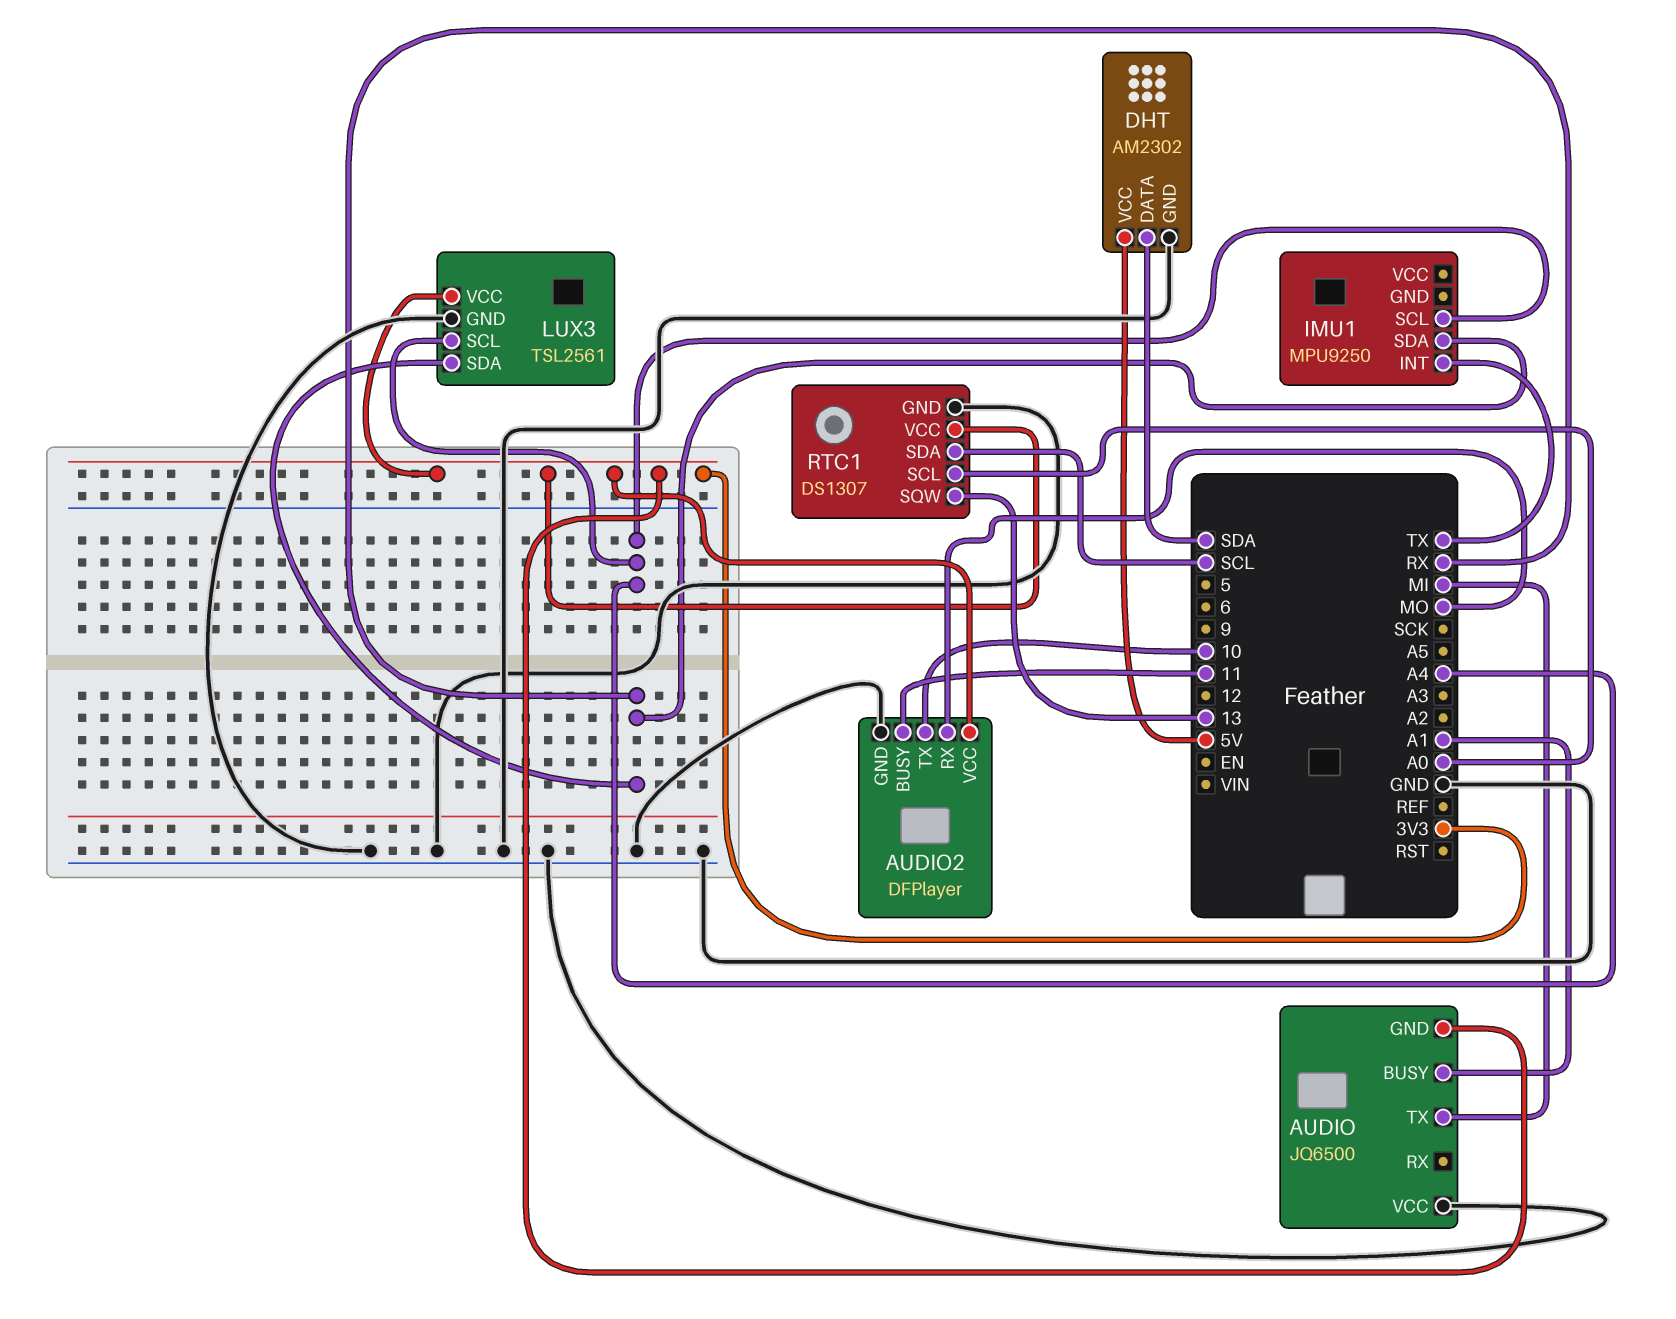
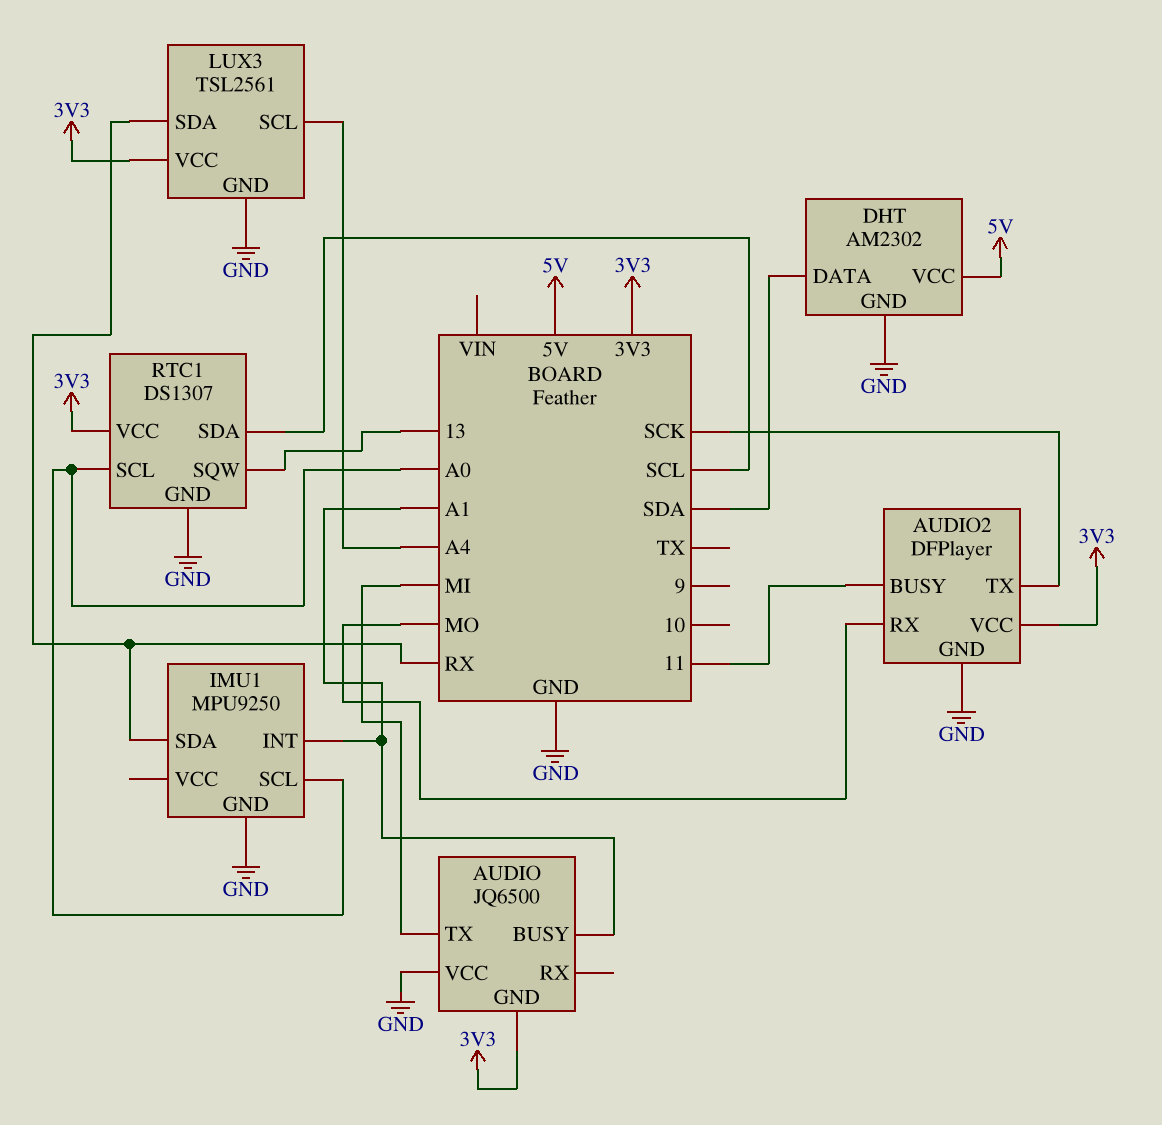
AUDIO2 pin TX: 10 -> SCK
IMU1 pin GND: none -> GND
IMU1 pin INT: TX -> A1
IMU1 pin SCL: A4 -> A0

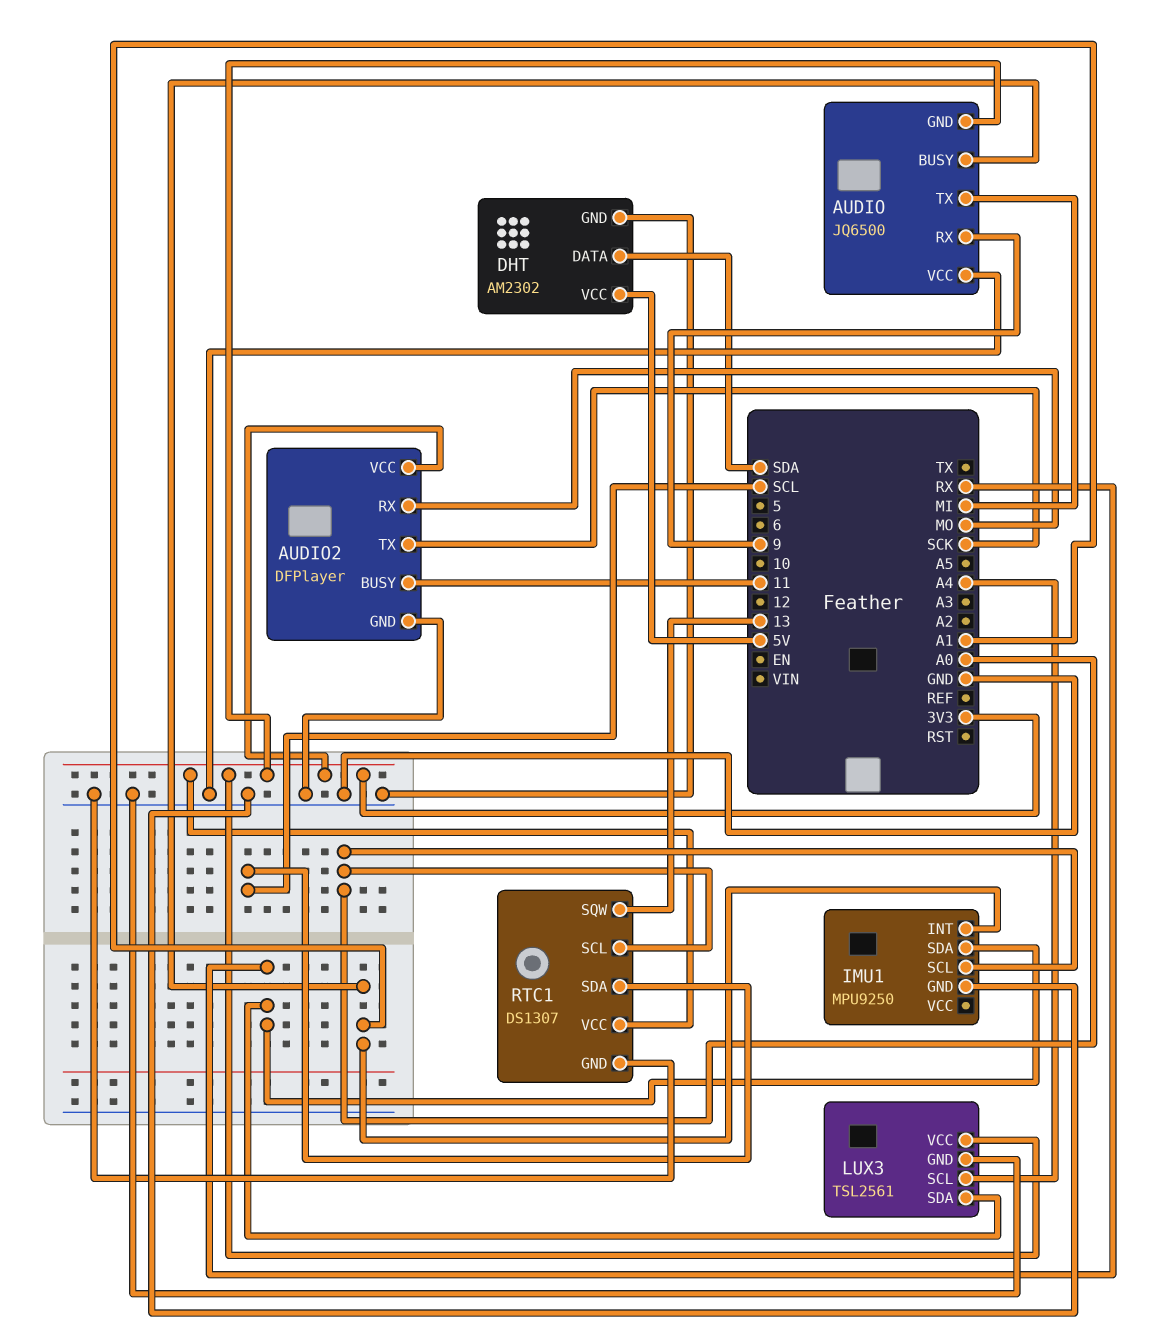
AUDIO pin RX: none -> 9

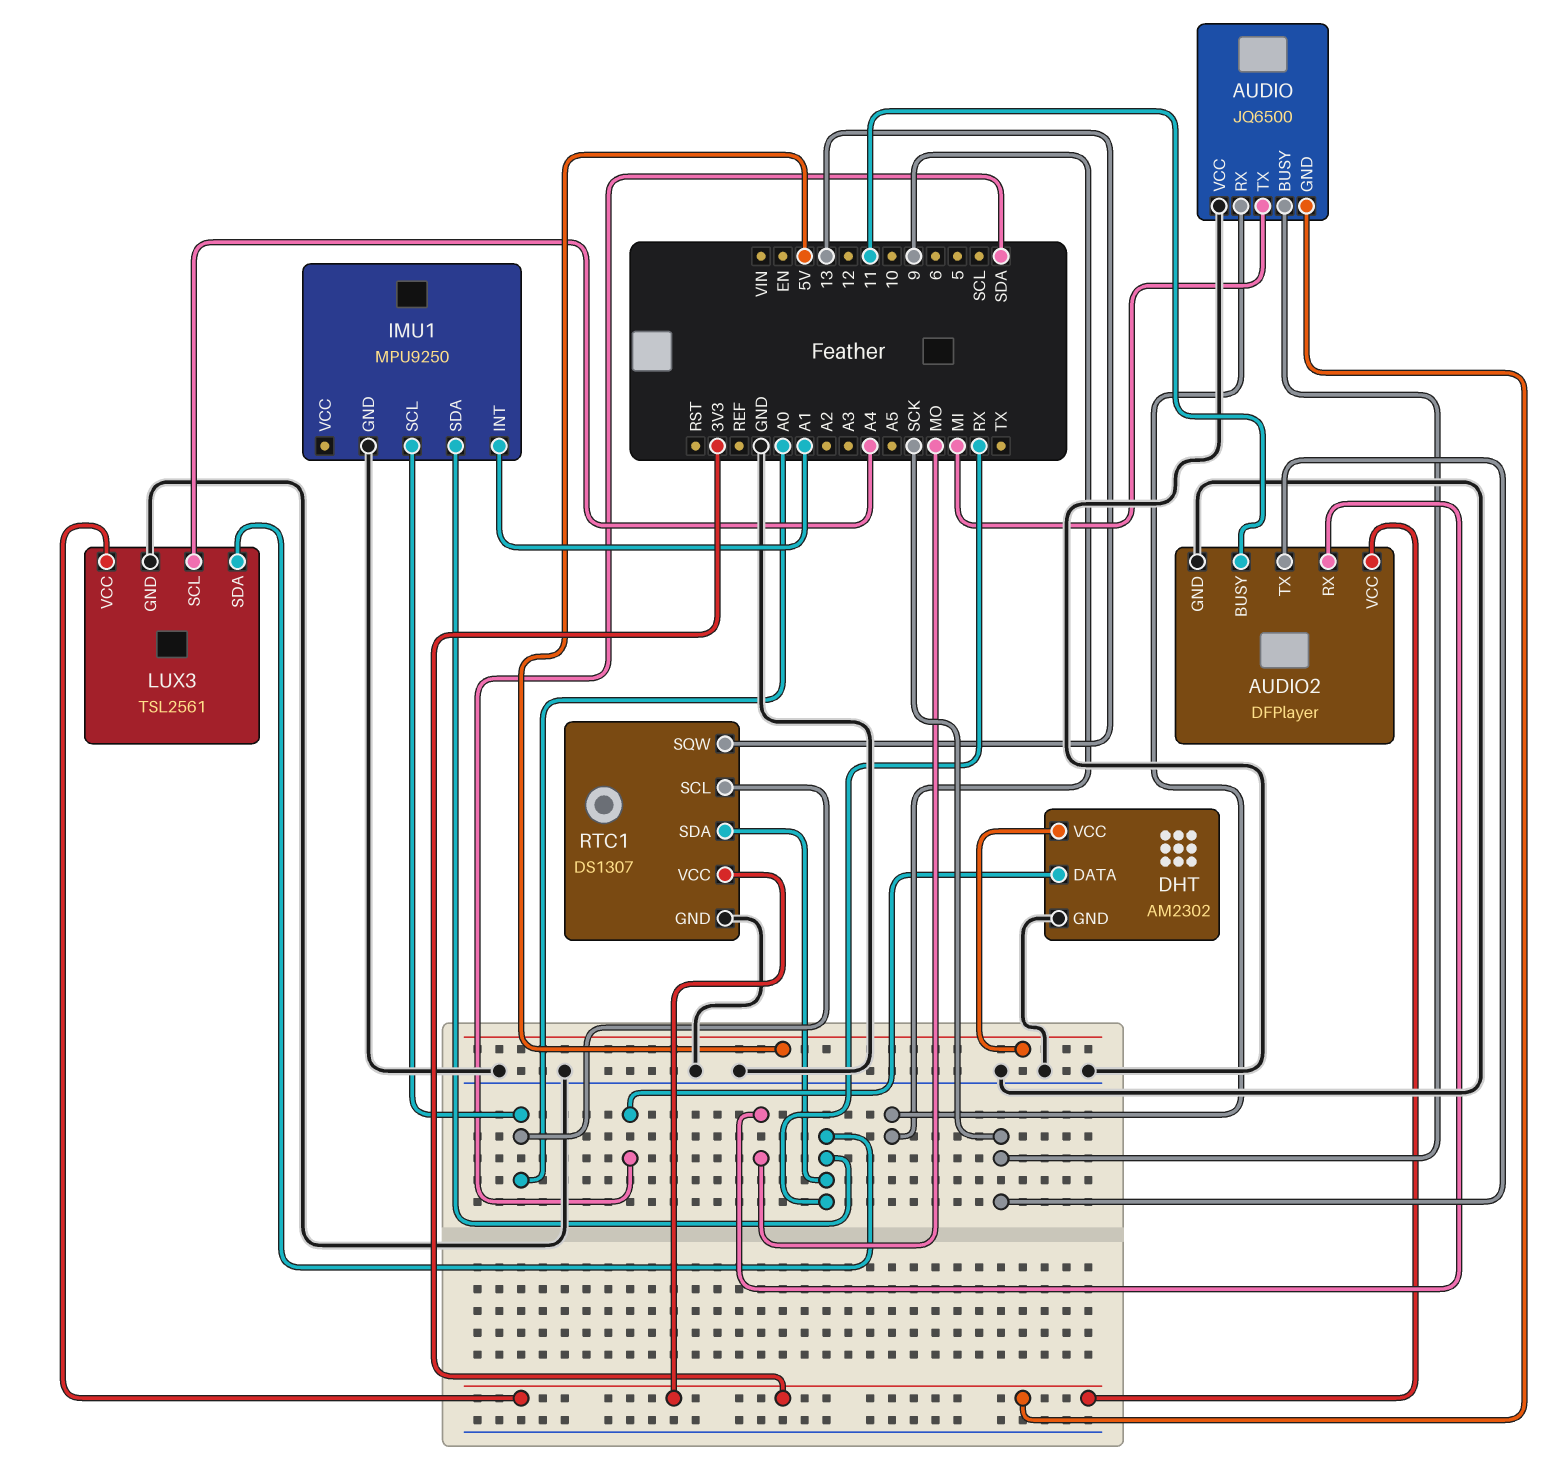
AUDIO pin BUSY: A1 -> SCK
RTC1 pin SDA: SCL -> RX

